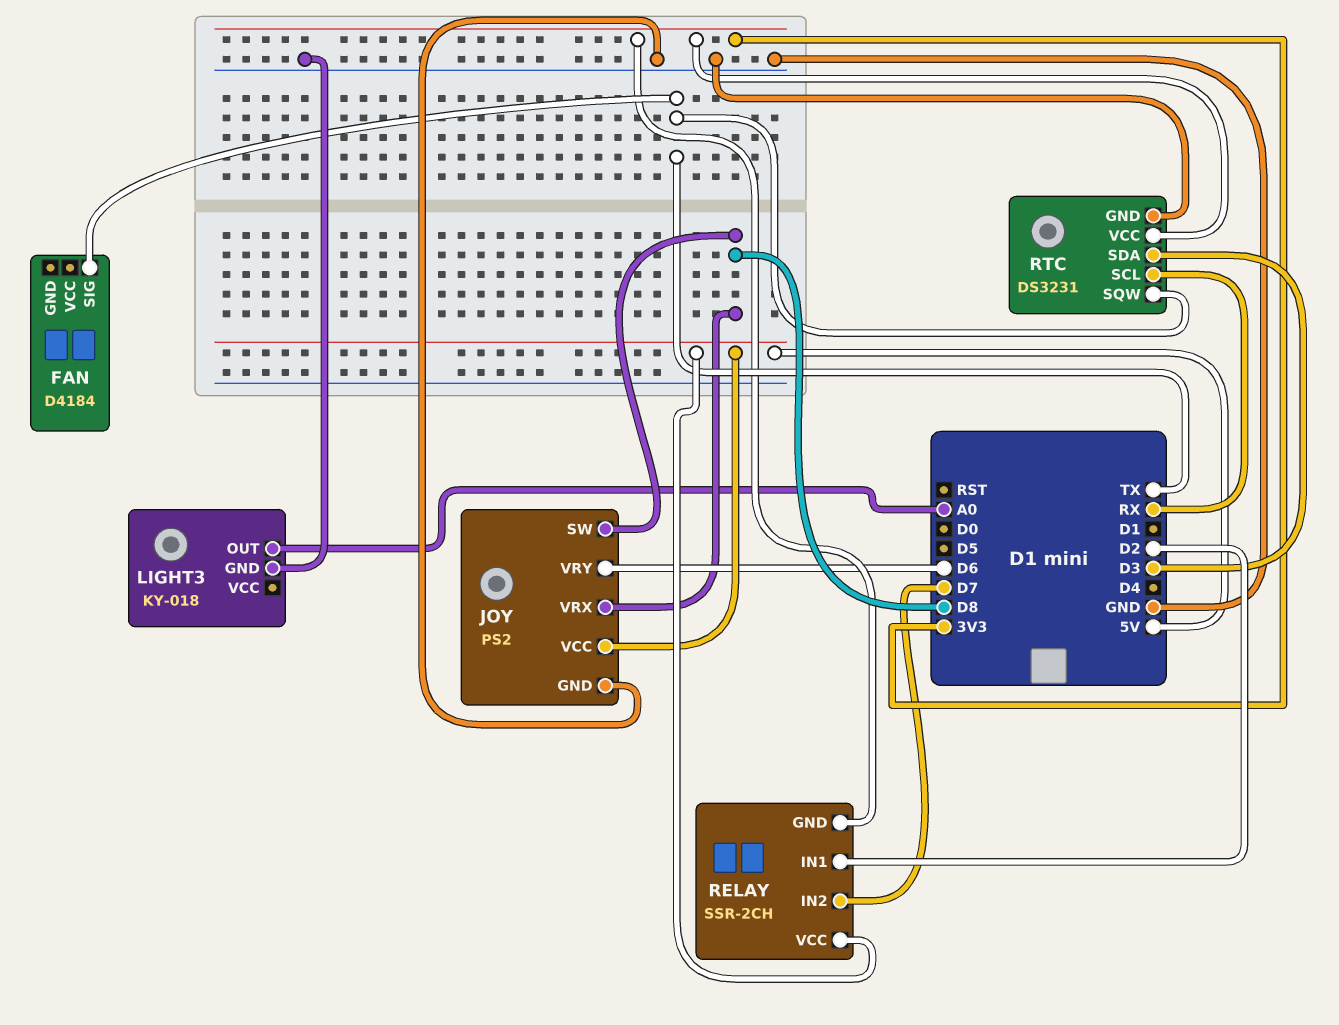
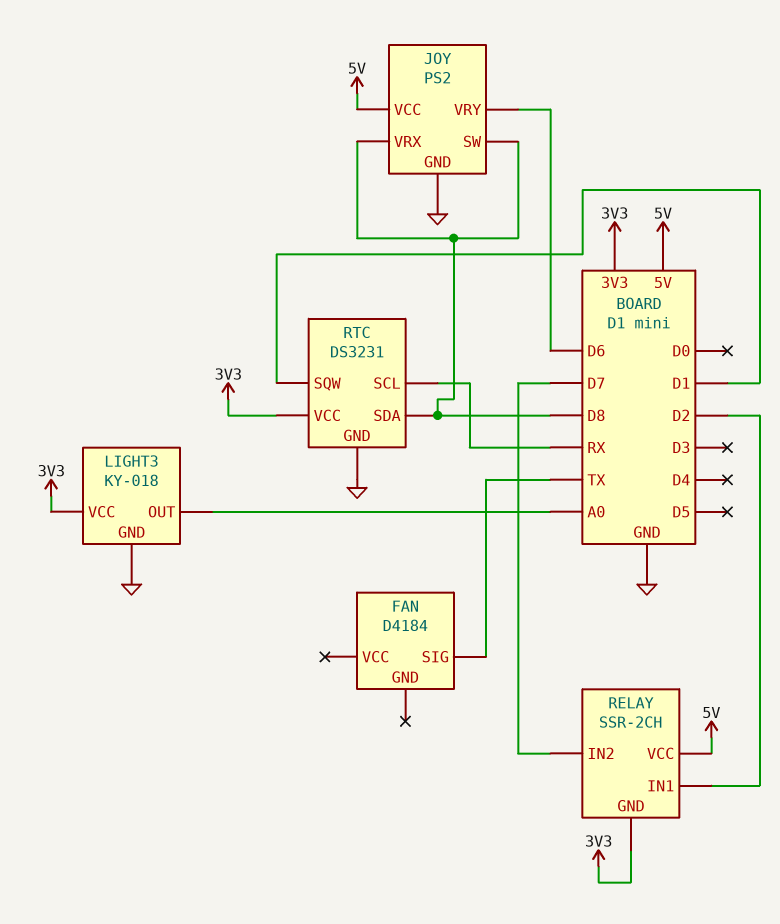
LIGHT3 pin VCC: none -> 3V3
RTC pin SDA: D3 -> D8
RTC pin SQW: TX -> D1

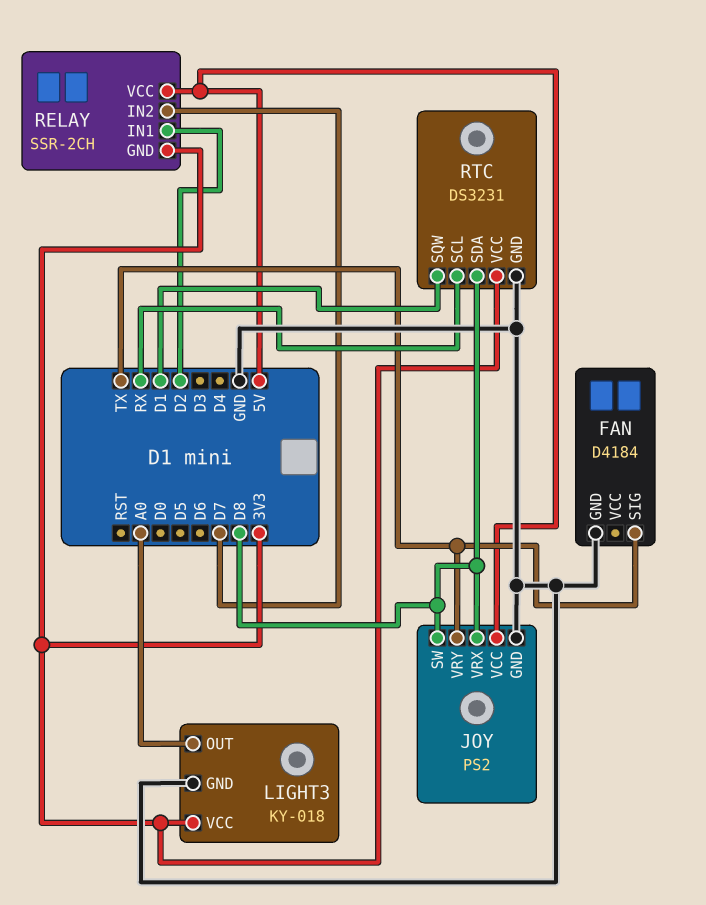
FAN pin GND: none -> GND
JOY pin VRY: D6 -> TX

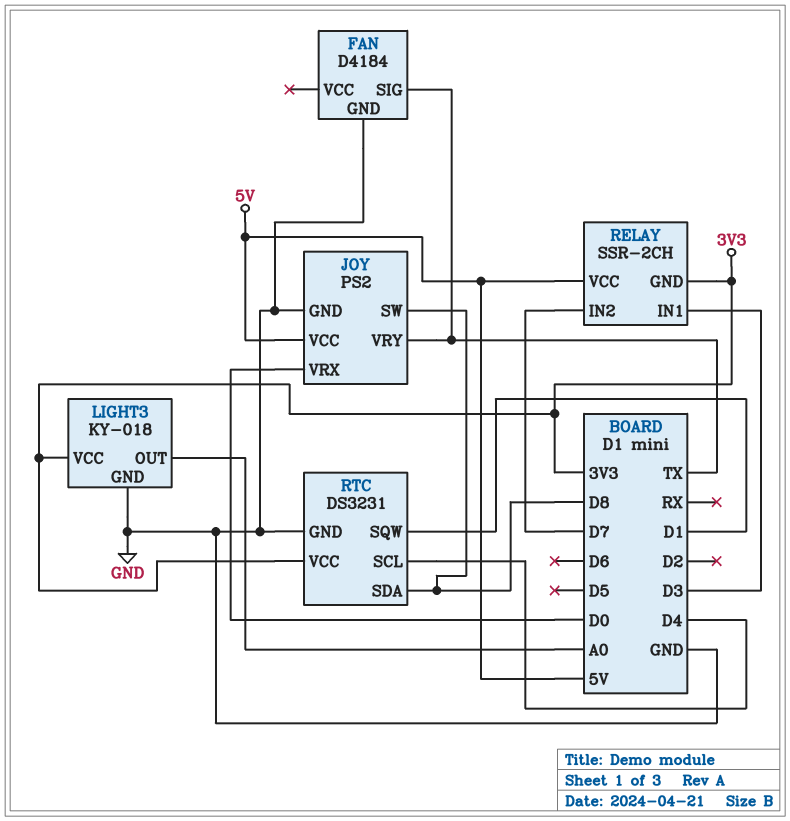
JOY pin VRX: D8 -> D0
RELAY pin IN1: D2 -> D3
RTC pin SCL: RX -> D4

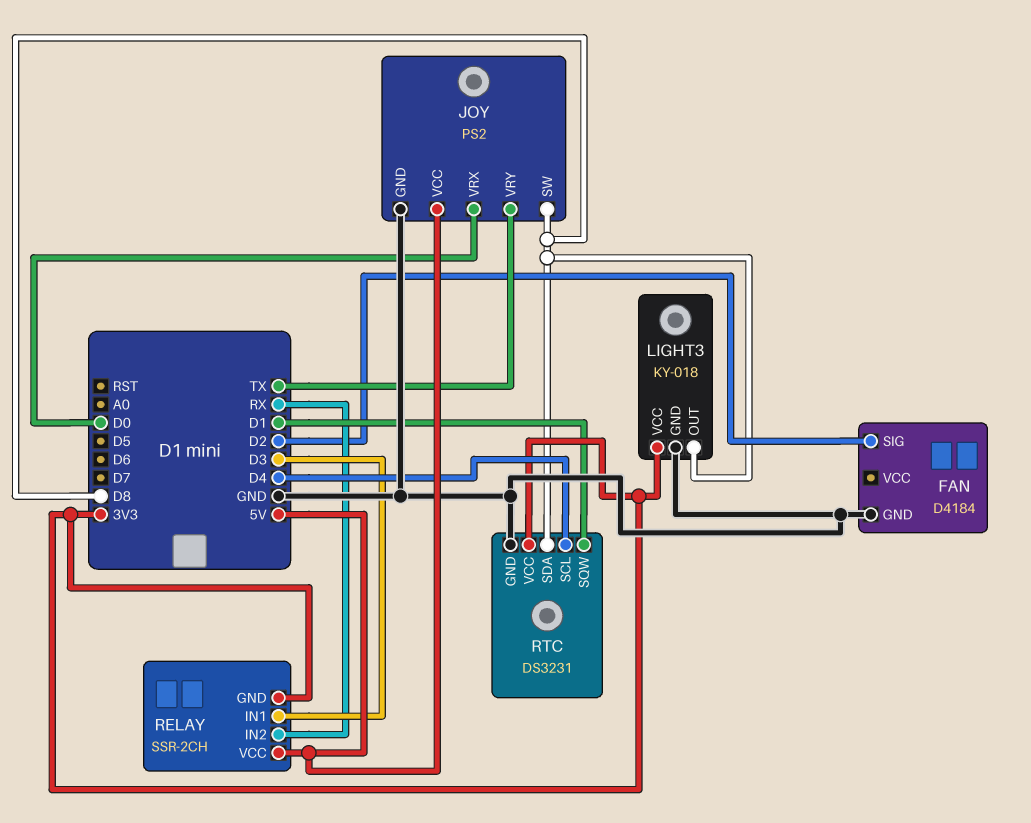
FAN pin SIG: TX -> D2
LIGHT3 pin OUT: A0 -> D8
RELAY pin IN2: D7 -> RX

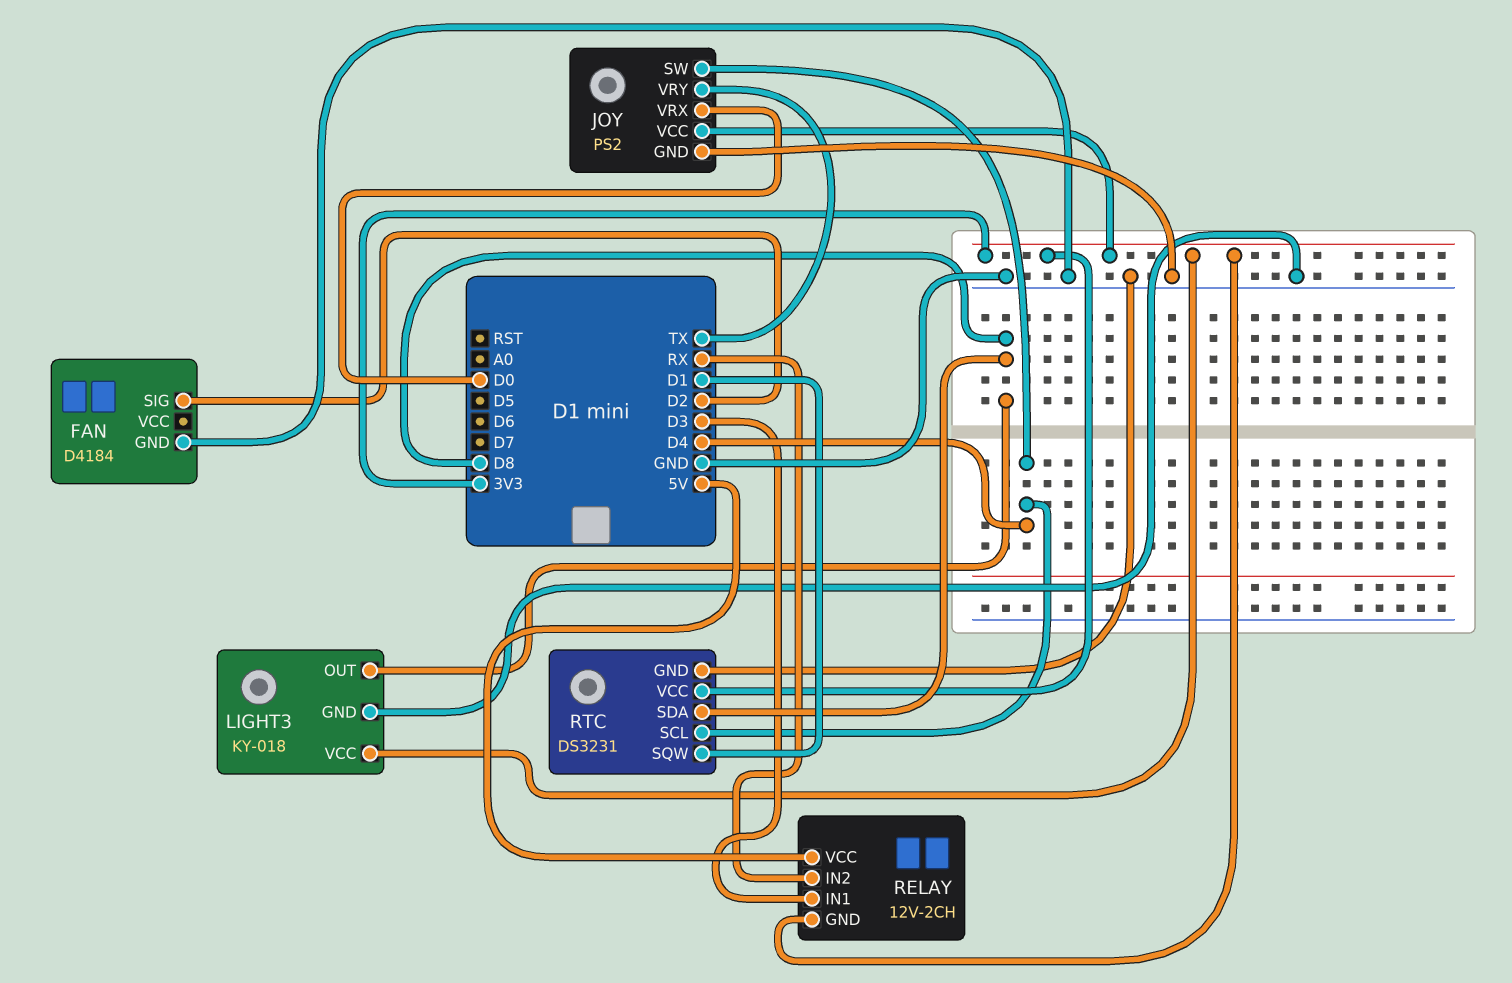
JOY pin SW: D8 -> D4
JOY pin VCC: 5V -> 3V3
RELAY: SSR-2CH -> 12V-2CH

